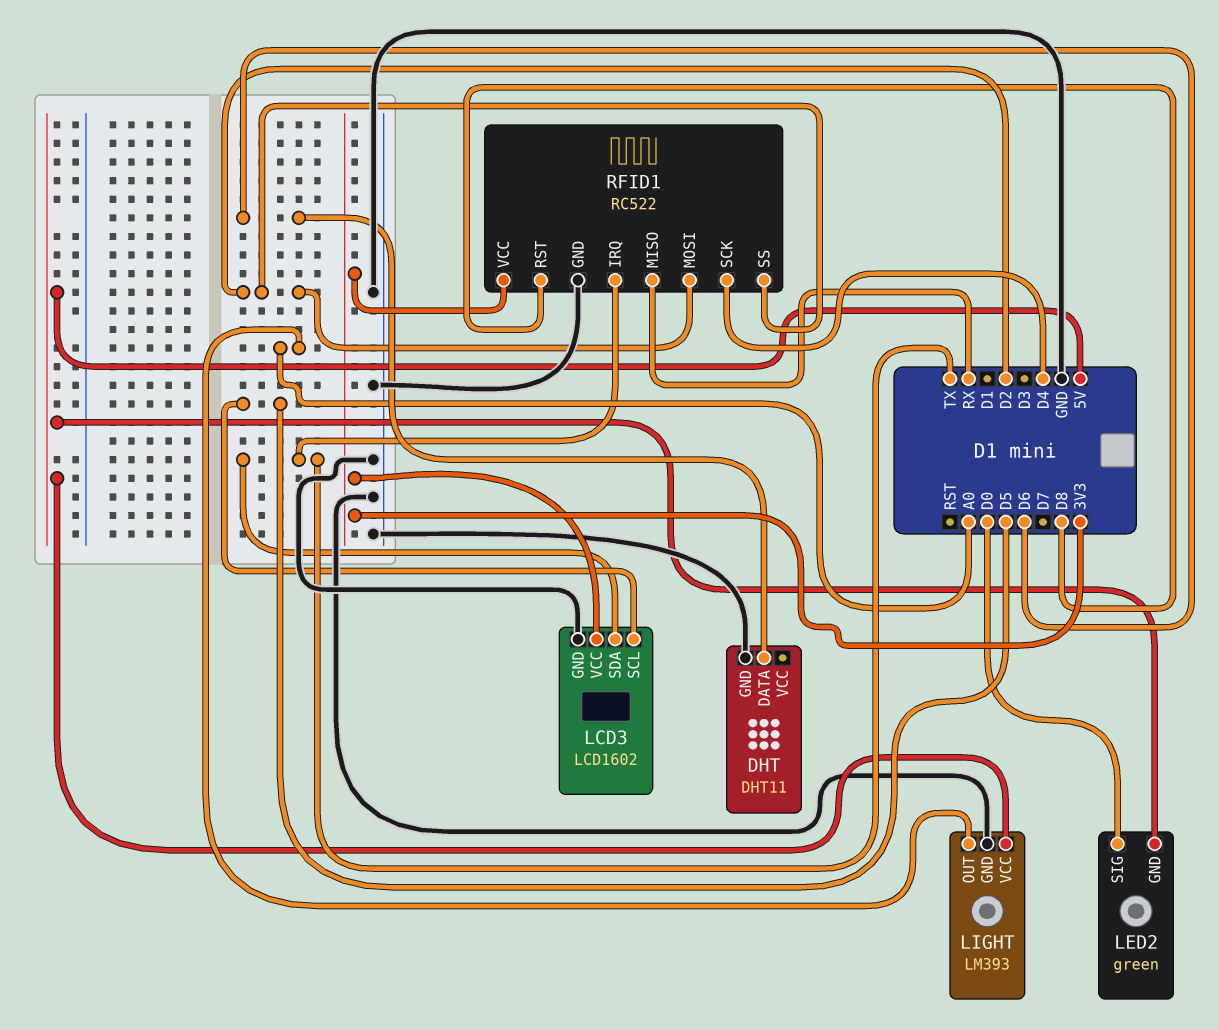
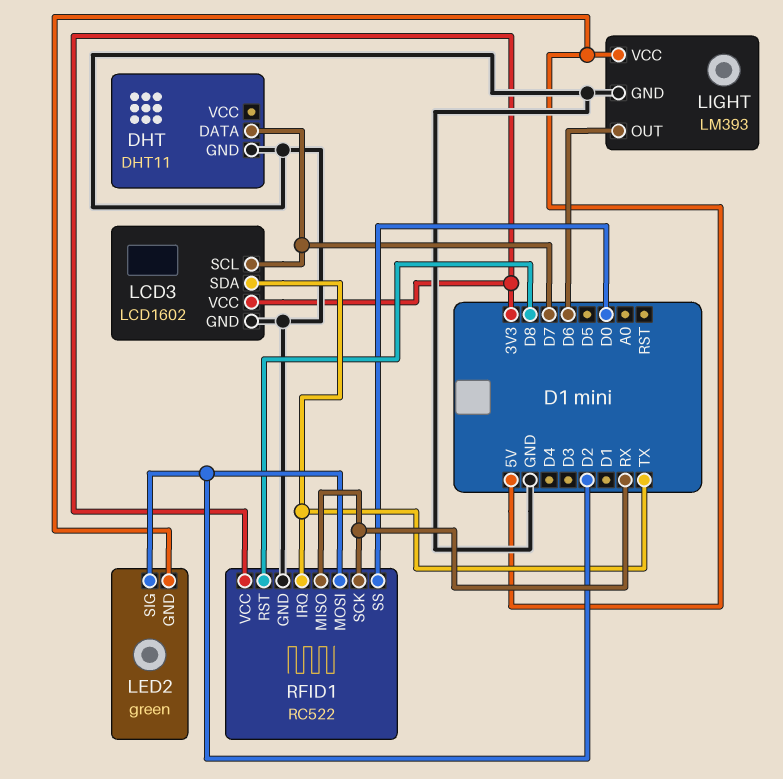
DHT pin DATA: D6 -> D7
LCD3 pin SCL: D5 -> D7
LED2 pin SIG: D0 -> D2
LIGHT pin OUT: A0 -> D6
RFID1 pin SCK: D4 -> RX
RFID1 pin SS: D2 -> D0

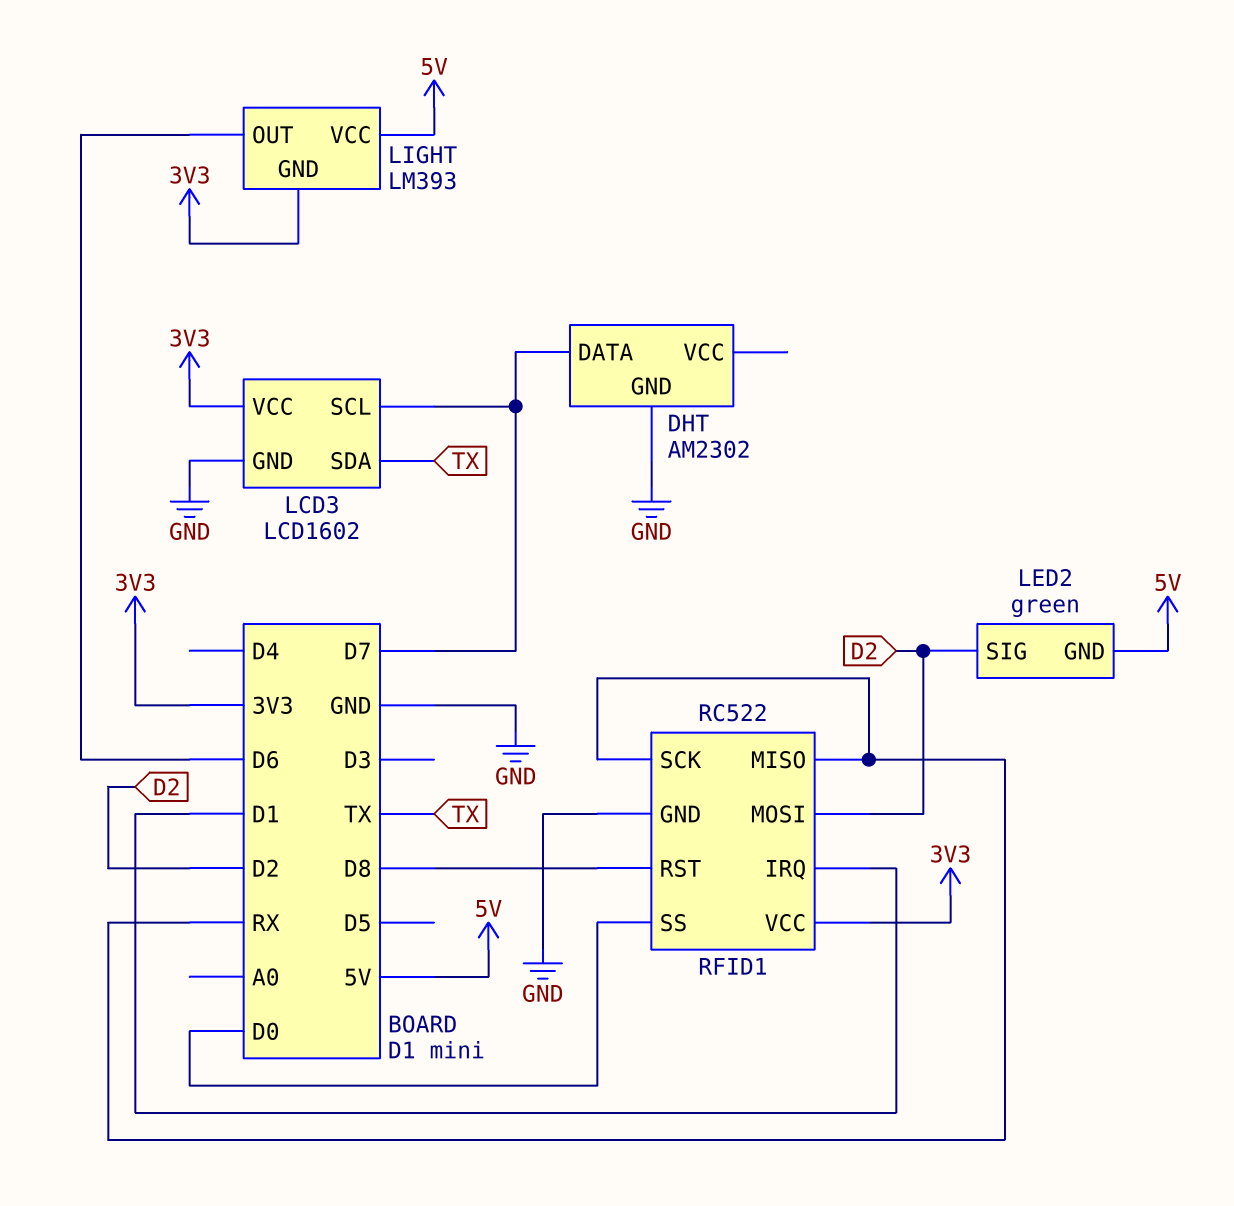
DHT: DHT11 -> AM2302
LIGHT pin GND: GND -> 3V3
RFID1 pin IRQ: TX -> D1

